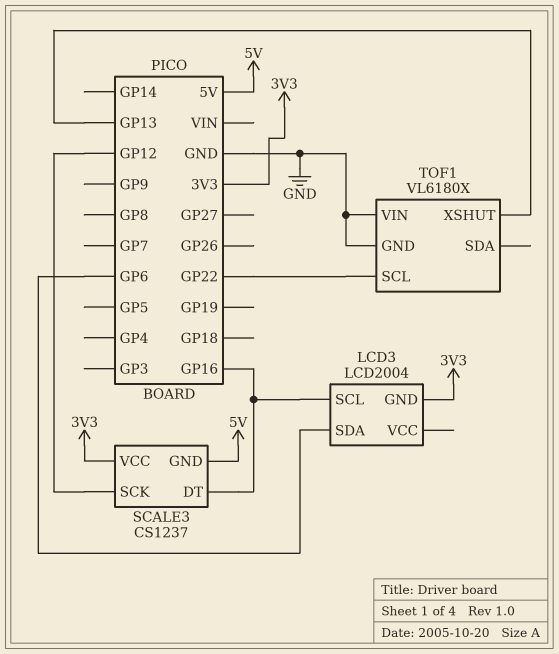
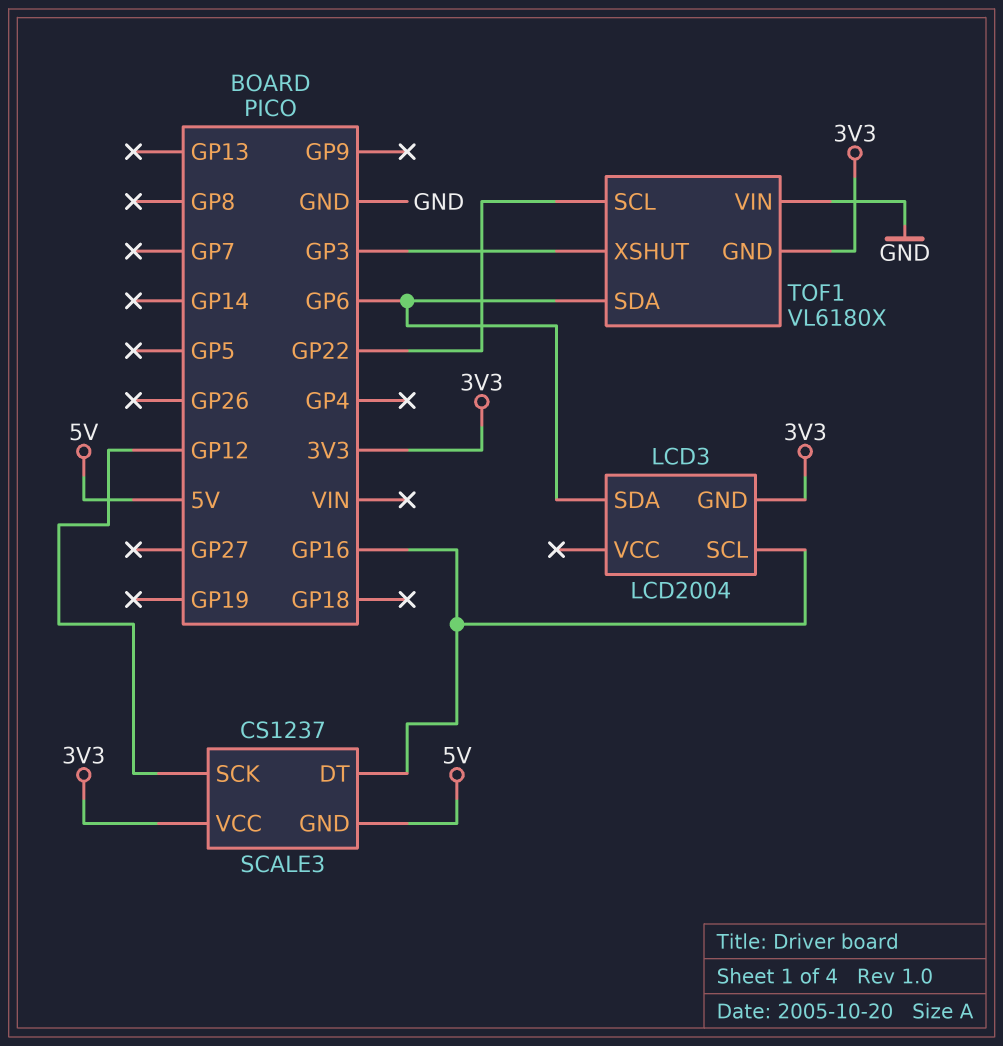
TOF1 pin GND: GND -> 3V3
TOF1 pin SDA: none -> GP6
TOF1 pin XSHUT: GP13 -> GP3

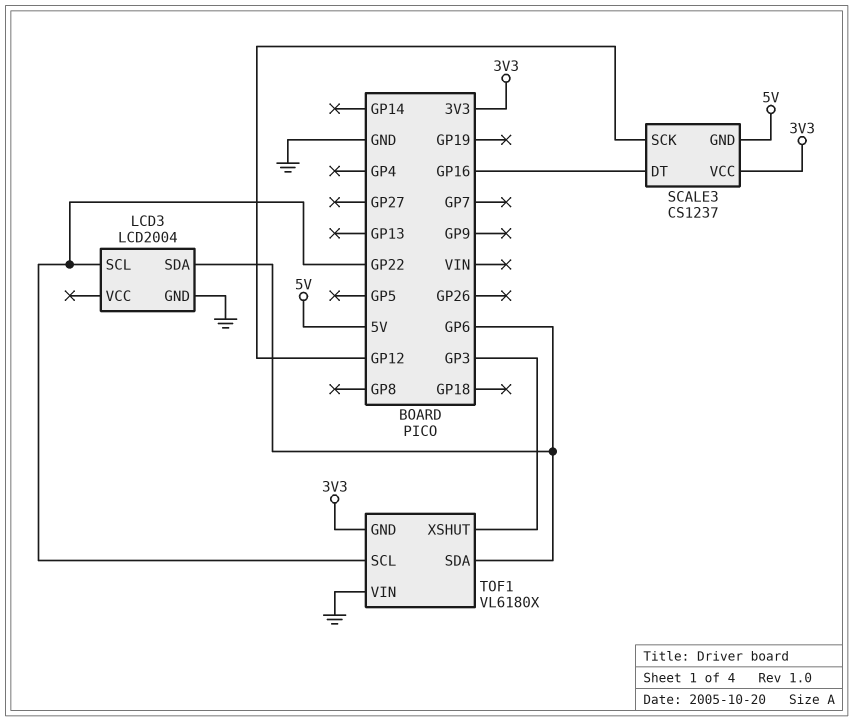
LCD3 pin GND: 3V3 -> GND
LCD3 pin SCL: GP16 -> GP22

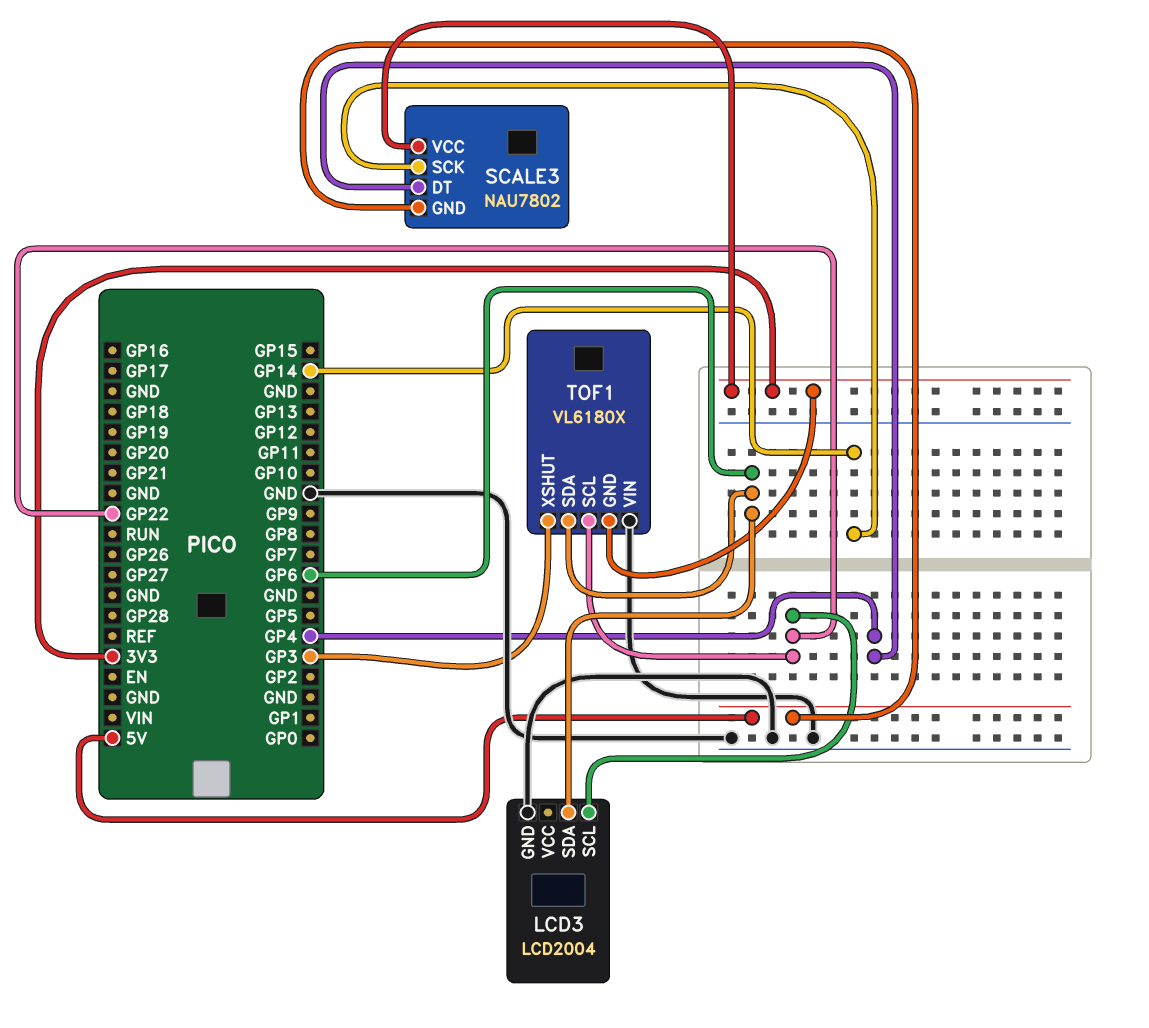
SCALE3: CS1237 -> NAU7802
SCALE3 pin DT: GP16 -> GP4
SCALE3 pin SCK: GP12 -> GP14

